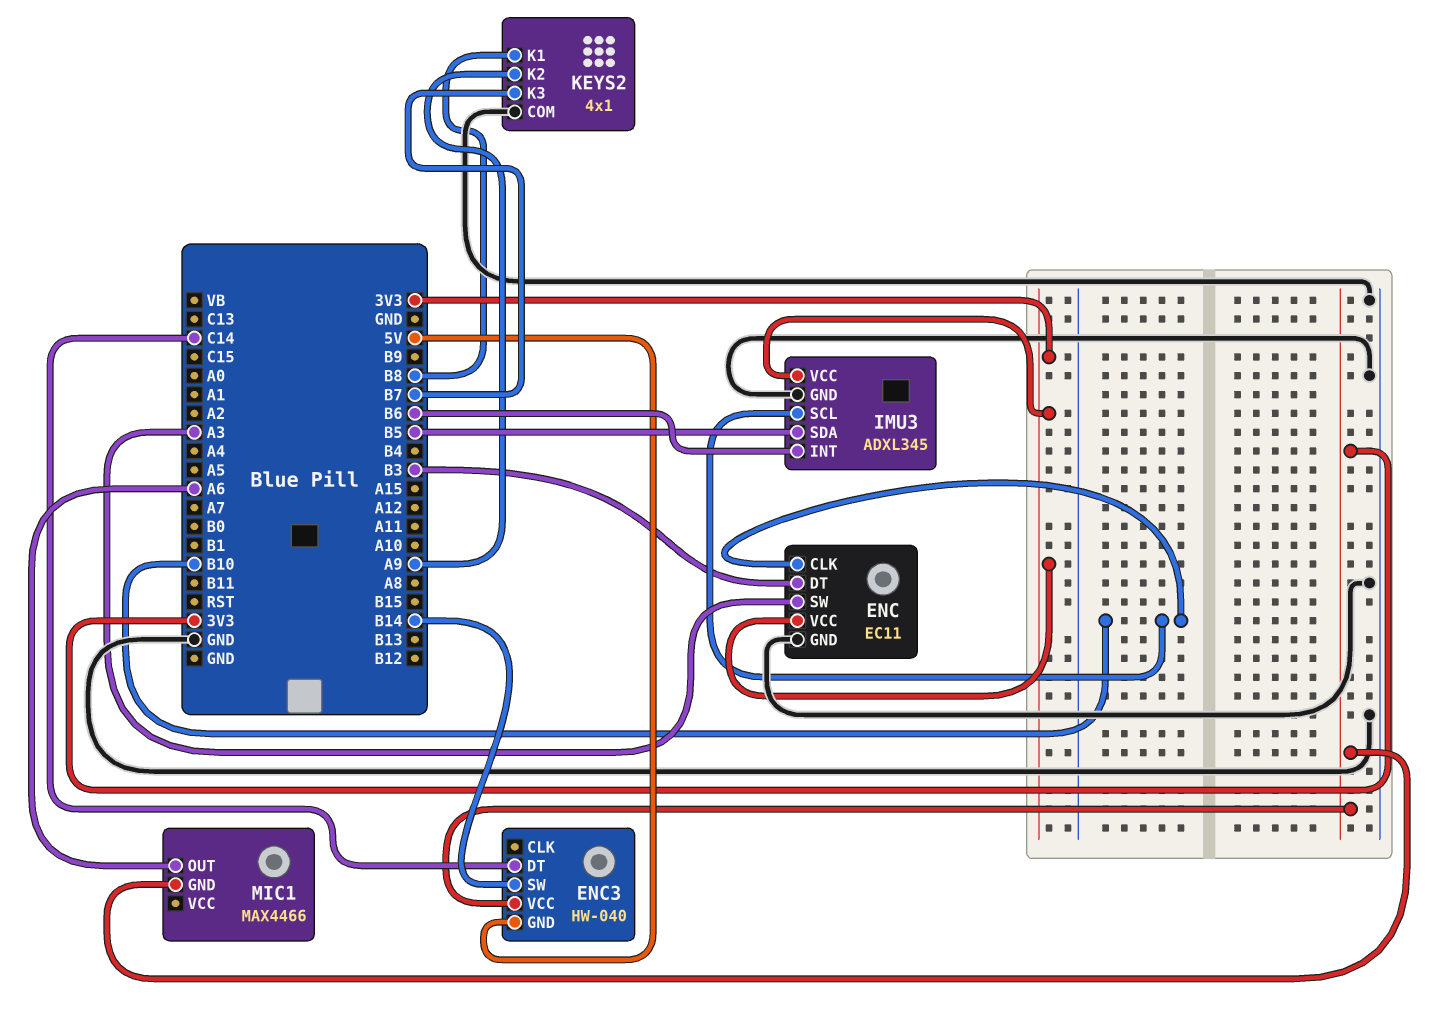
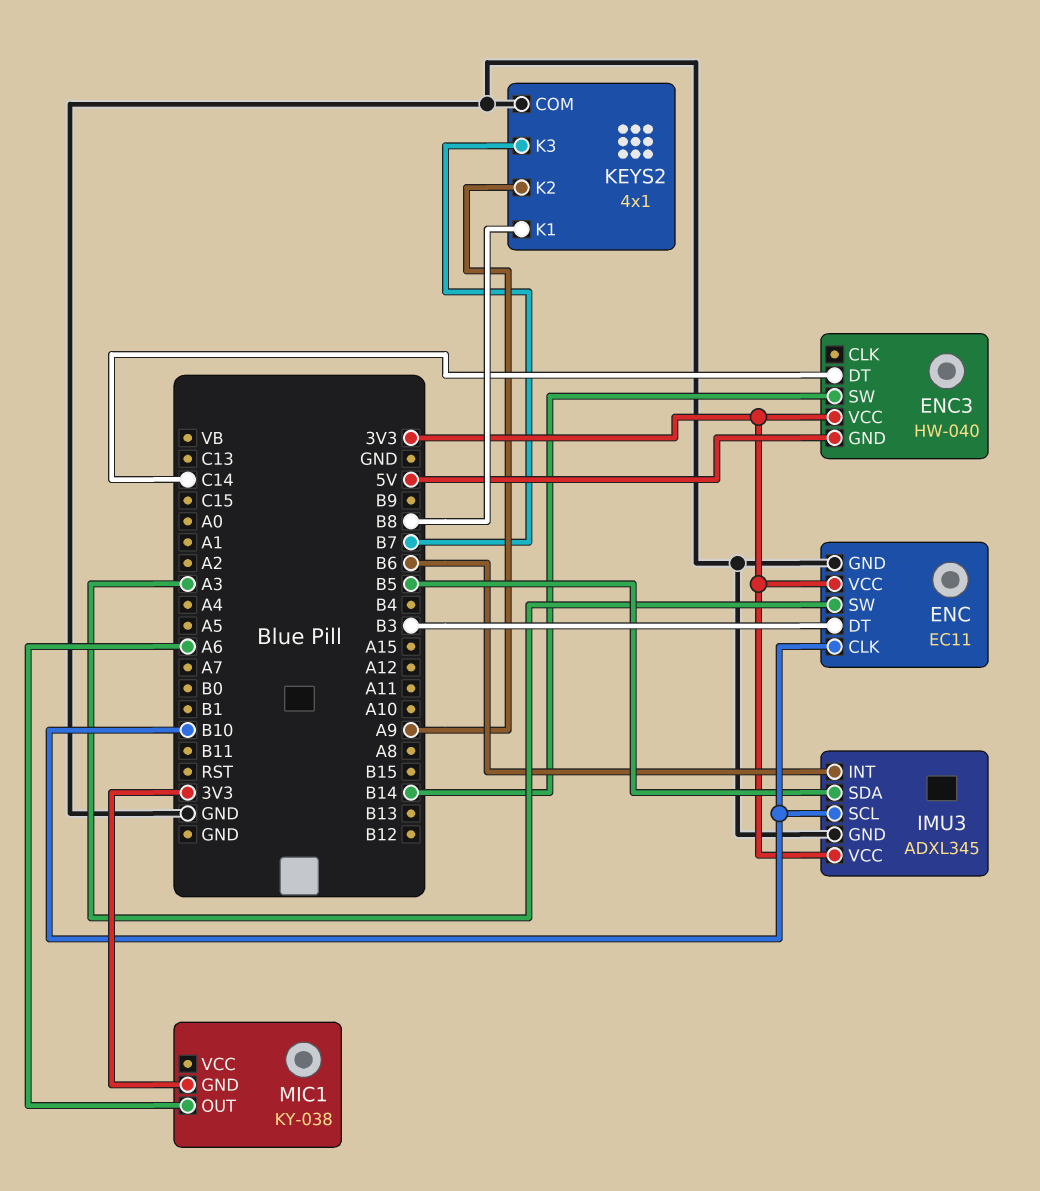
MIC1: MAX4466 -> KY-038

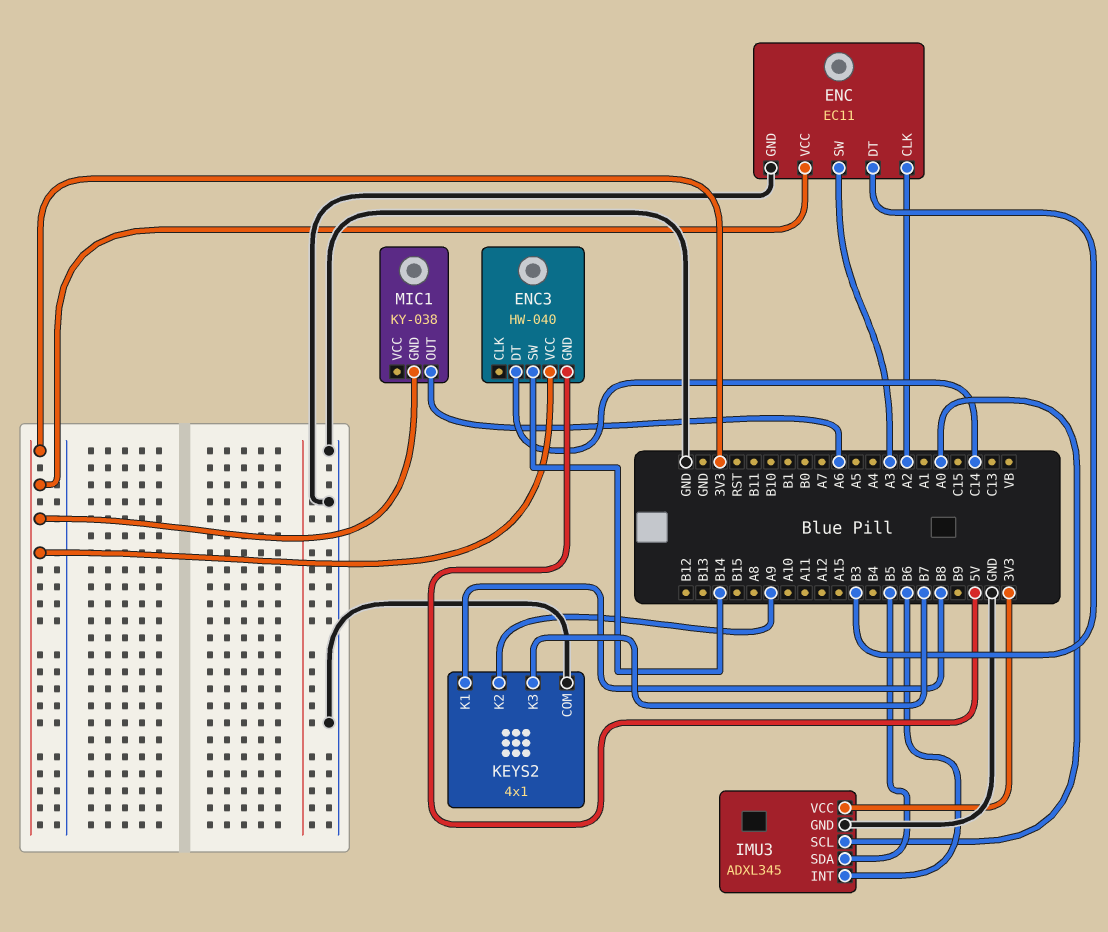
ENC pin CLK: B10 -> A2
IMU3 pin SCL: B10 -> A0

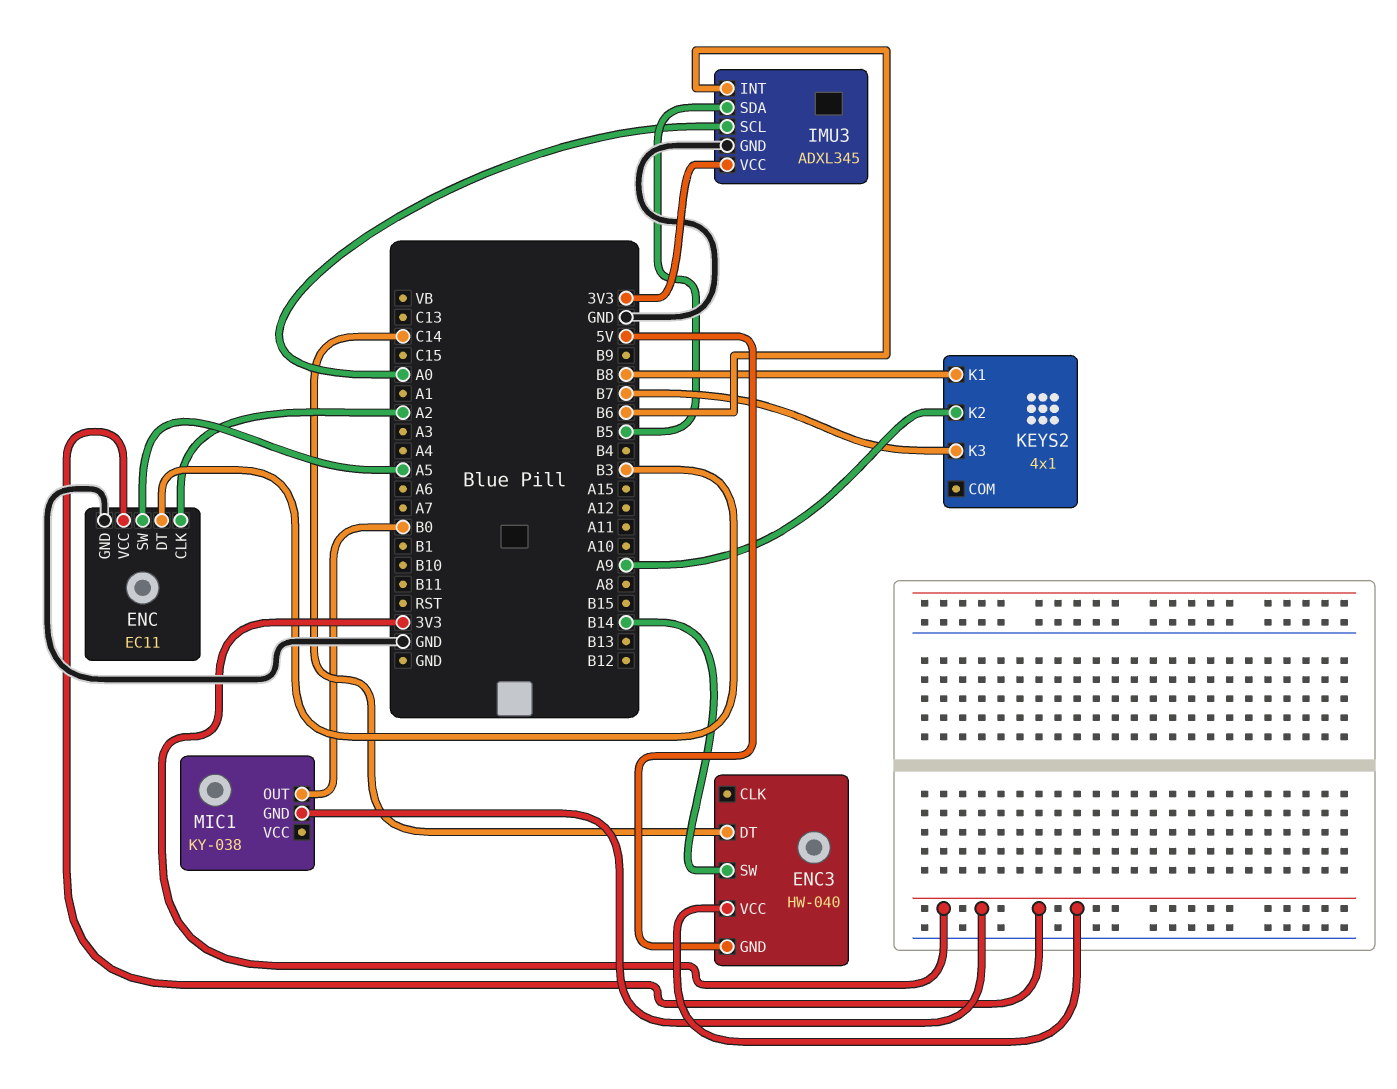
ENC pin SW: A3 -> A5
KEYS2 pin COM: GND -> none
MIC1 pin OUT: A6 -> B0

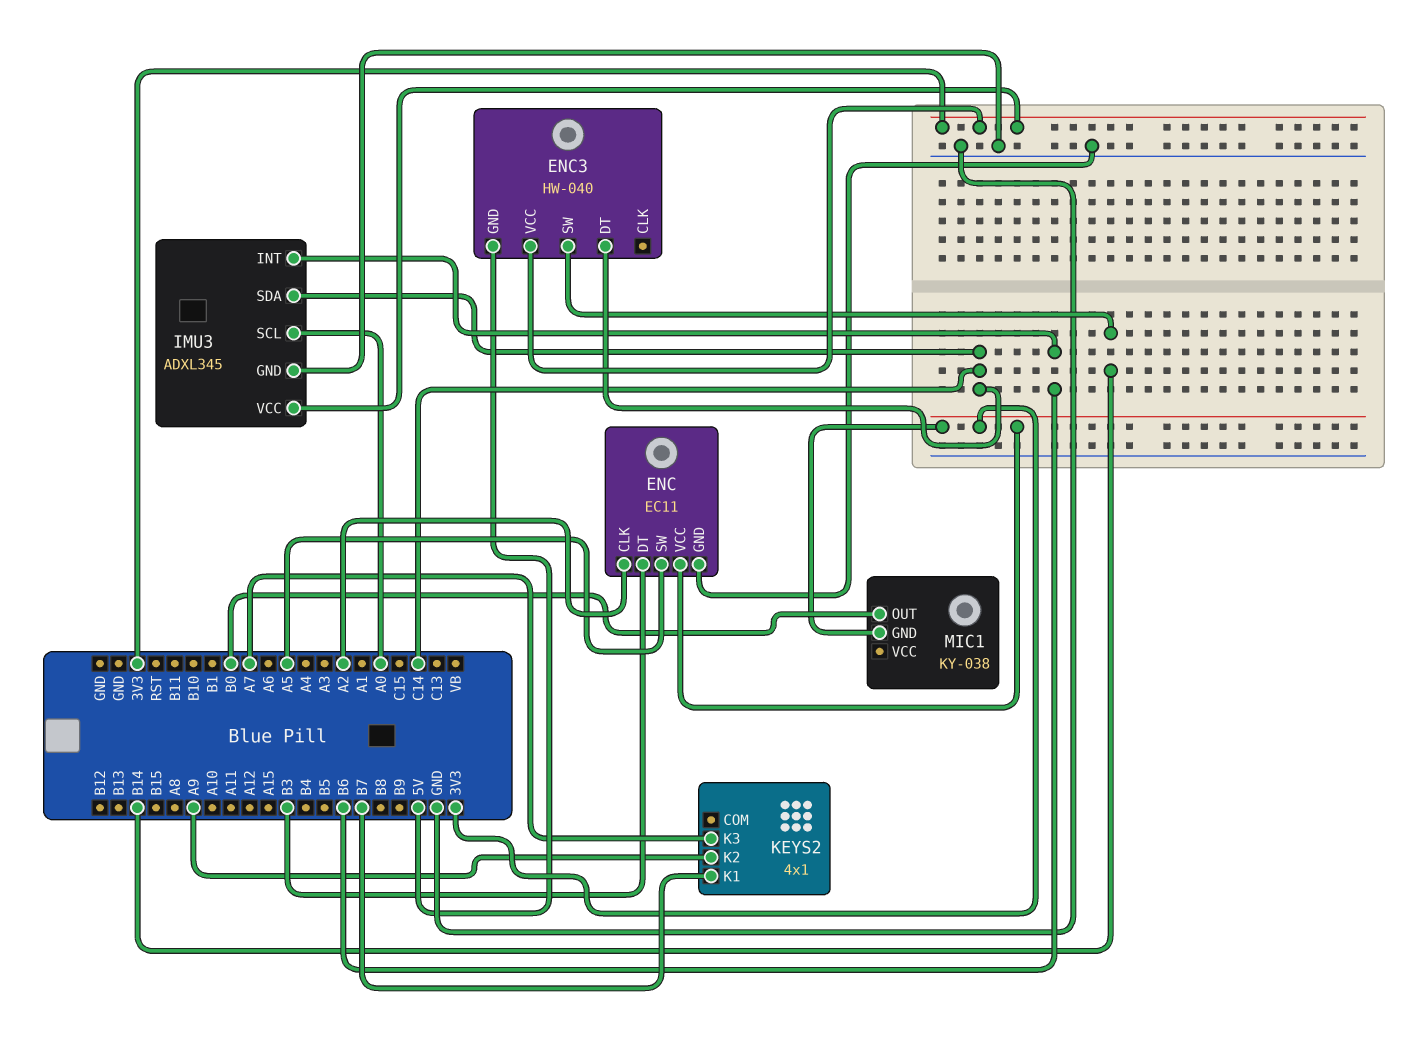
IMU3 pin SDA: B5 -> C14
KEYS2 pin K1: B8 -> B7
KEYS2 pin K3: B7 -> A7

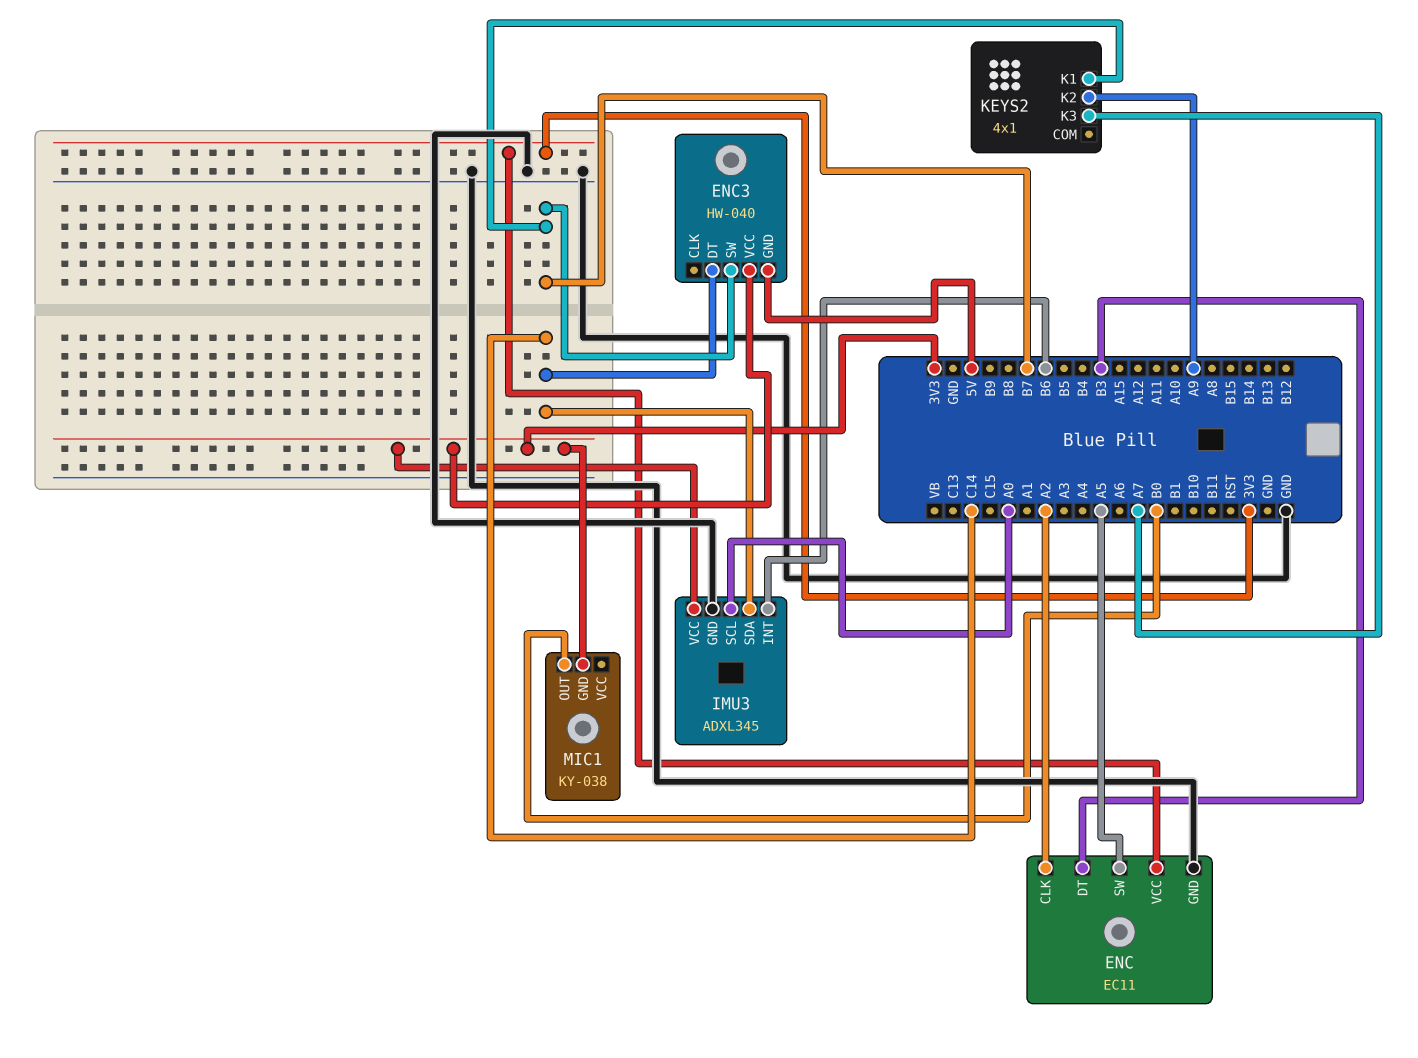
ENC3 pin SW: B14 -> B7

